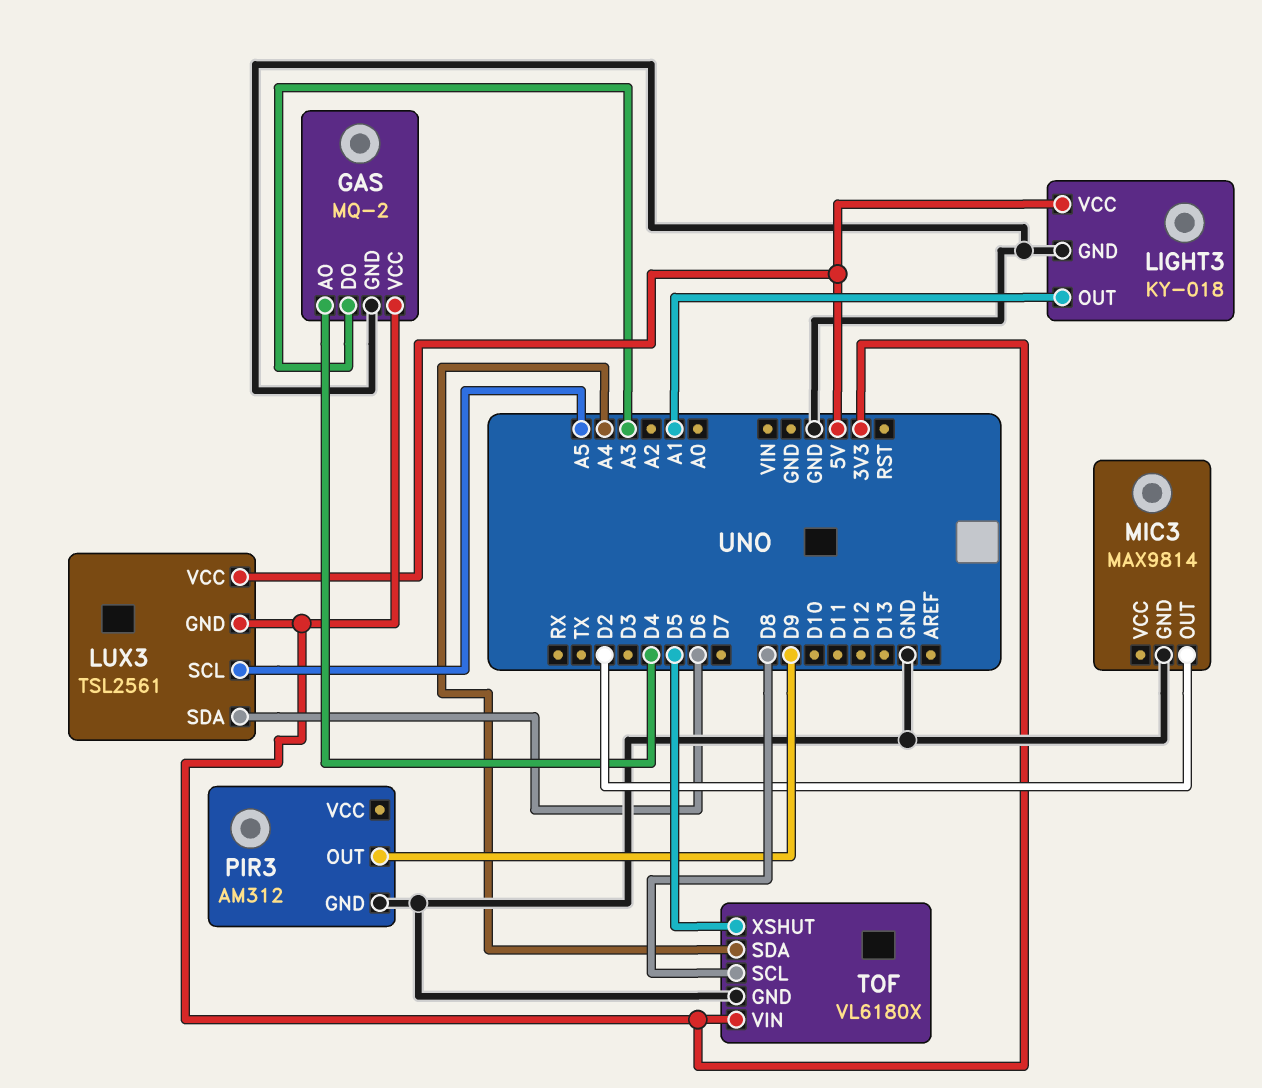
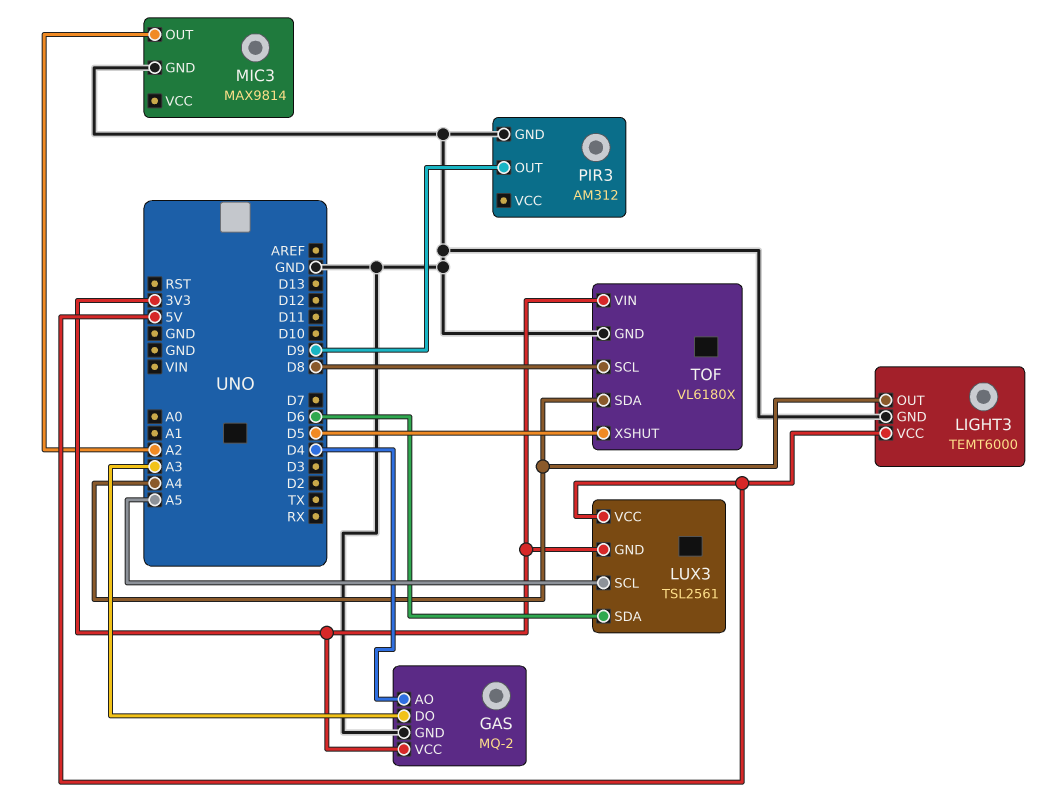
LIGHT3: KY-018 -> TEMT6000
LIGHT3 pin OUT: A1 -> A4
MIC3 pin OUT: D2 -> A2

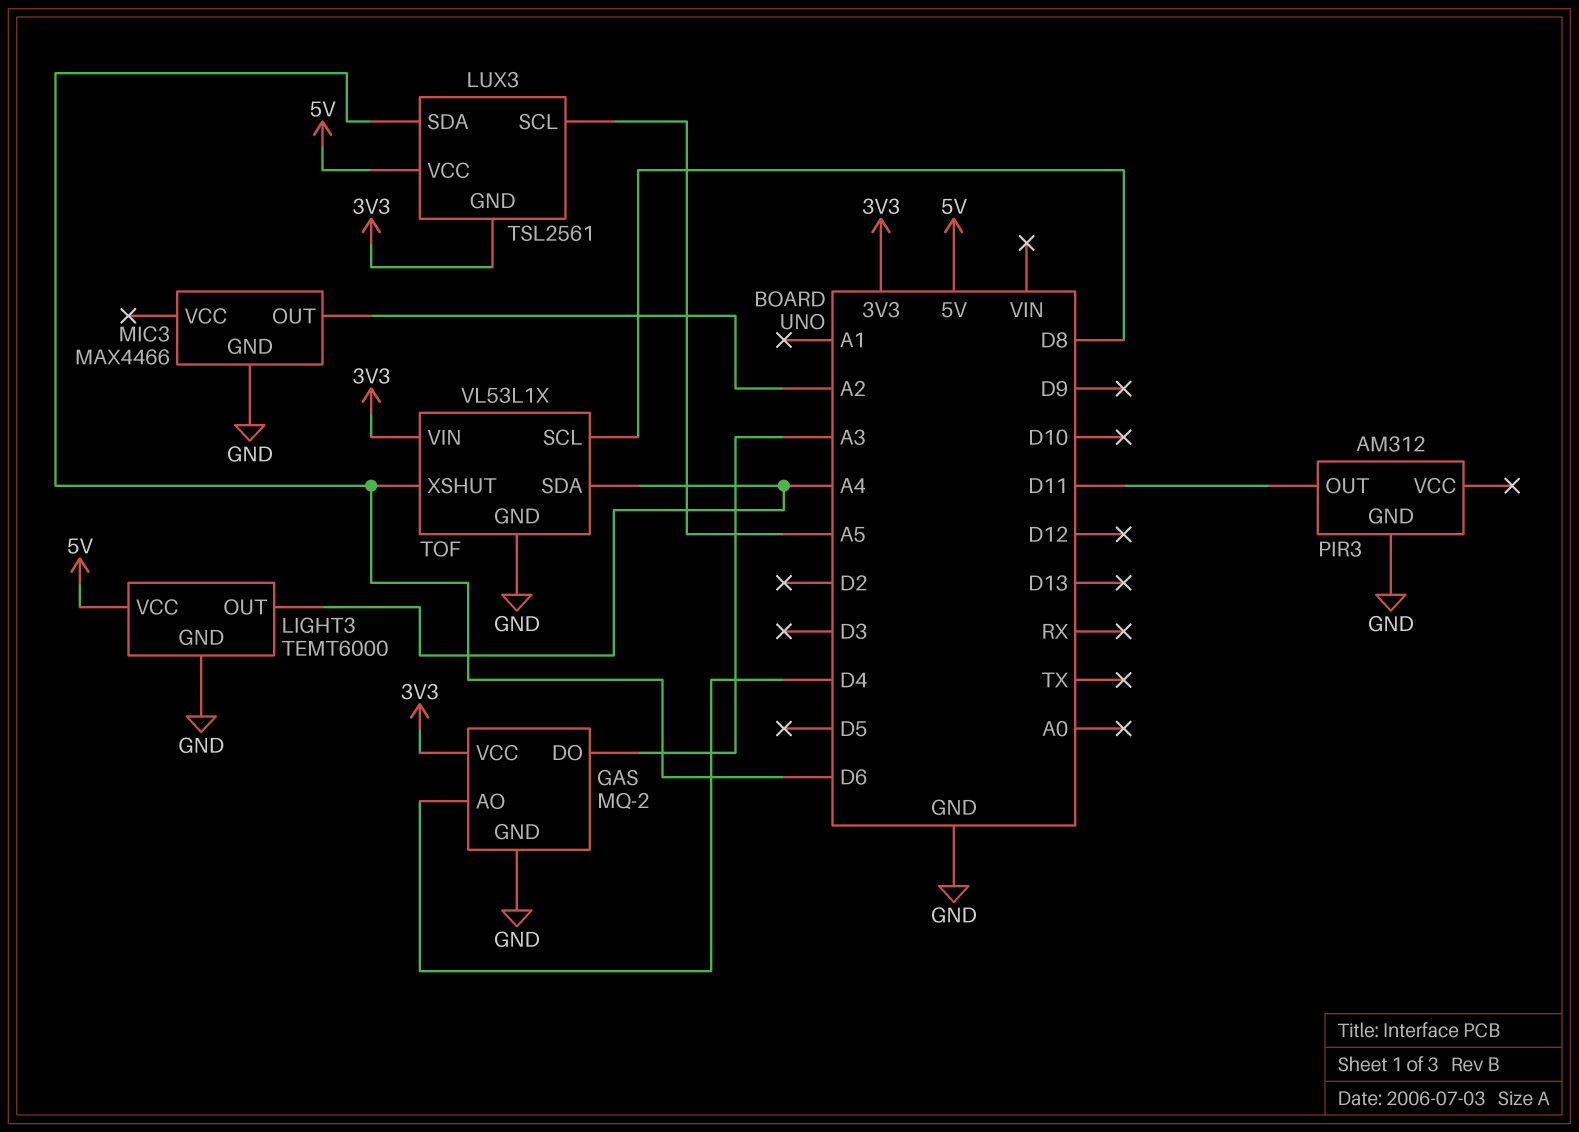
MIC3: MAX9814 -> MAX4466
PIR3 pin OUT: D9 -> D11
TOF: VL6180X -> VL53L1X
TOF pin XSHUT: D5 -> D6

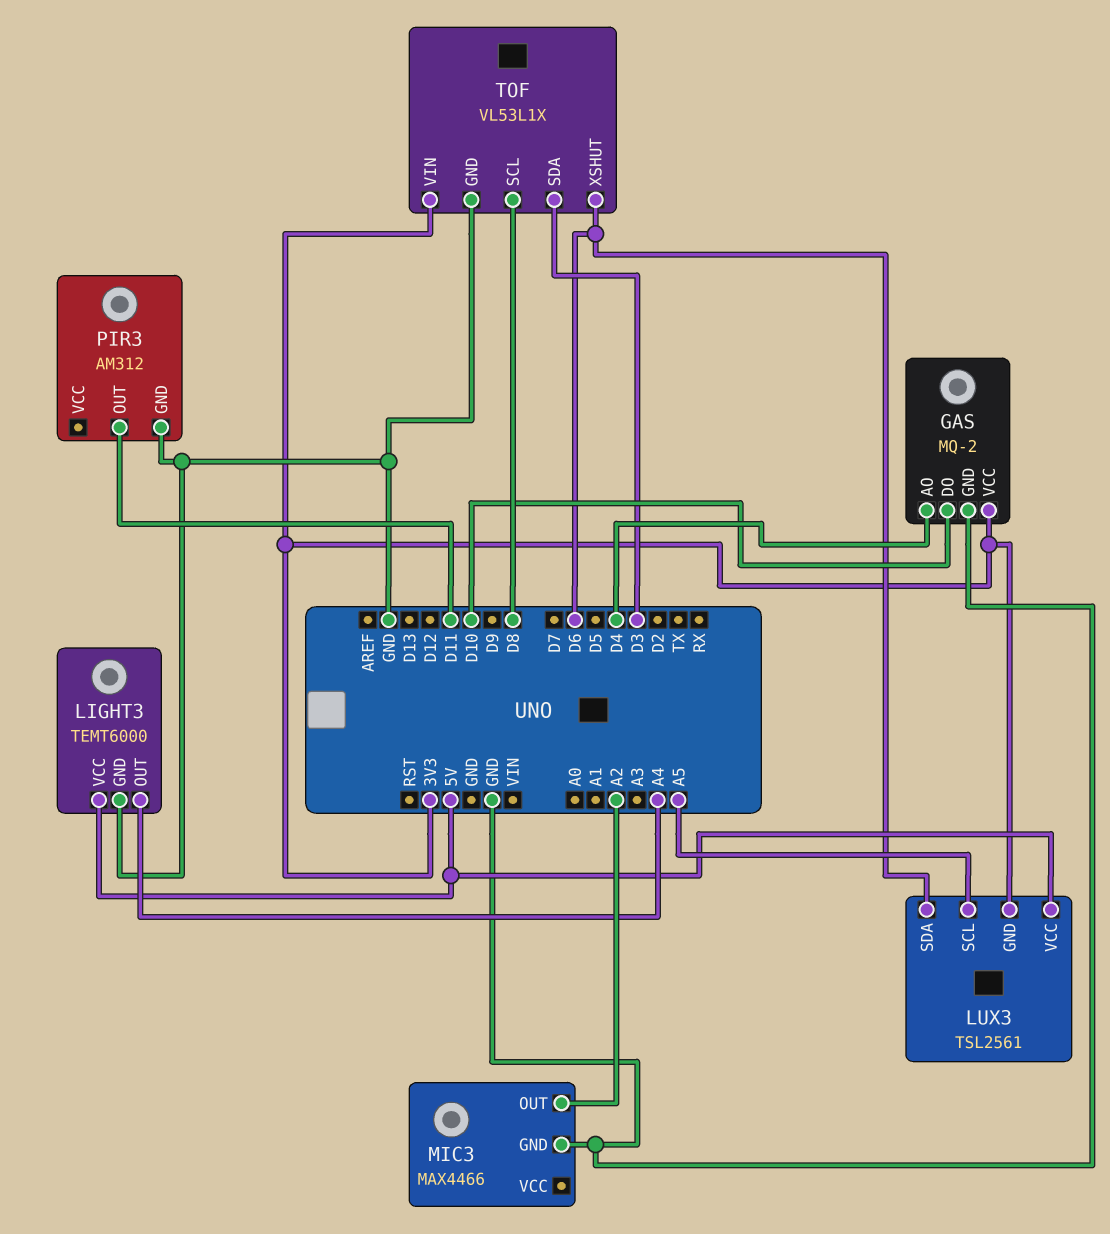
GAS pin DO: A3 -> D10
TOF pin SDA: A4 -> D3

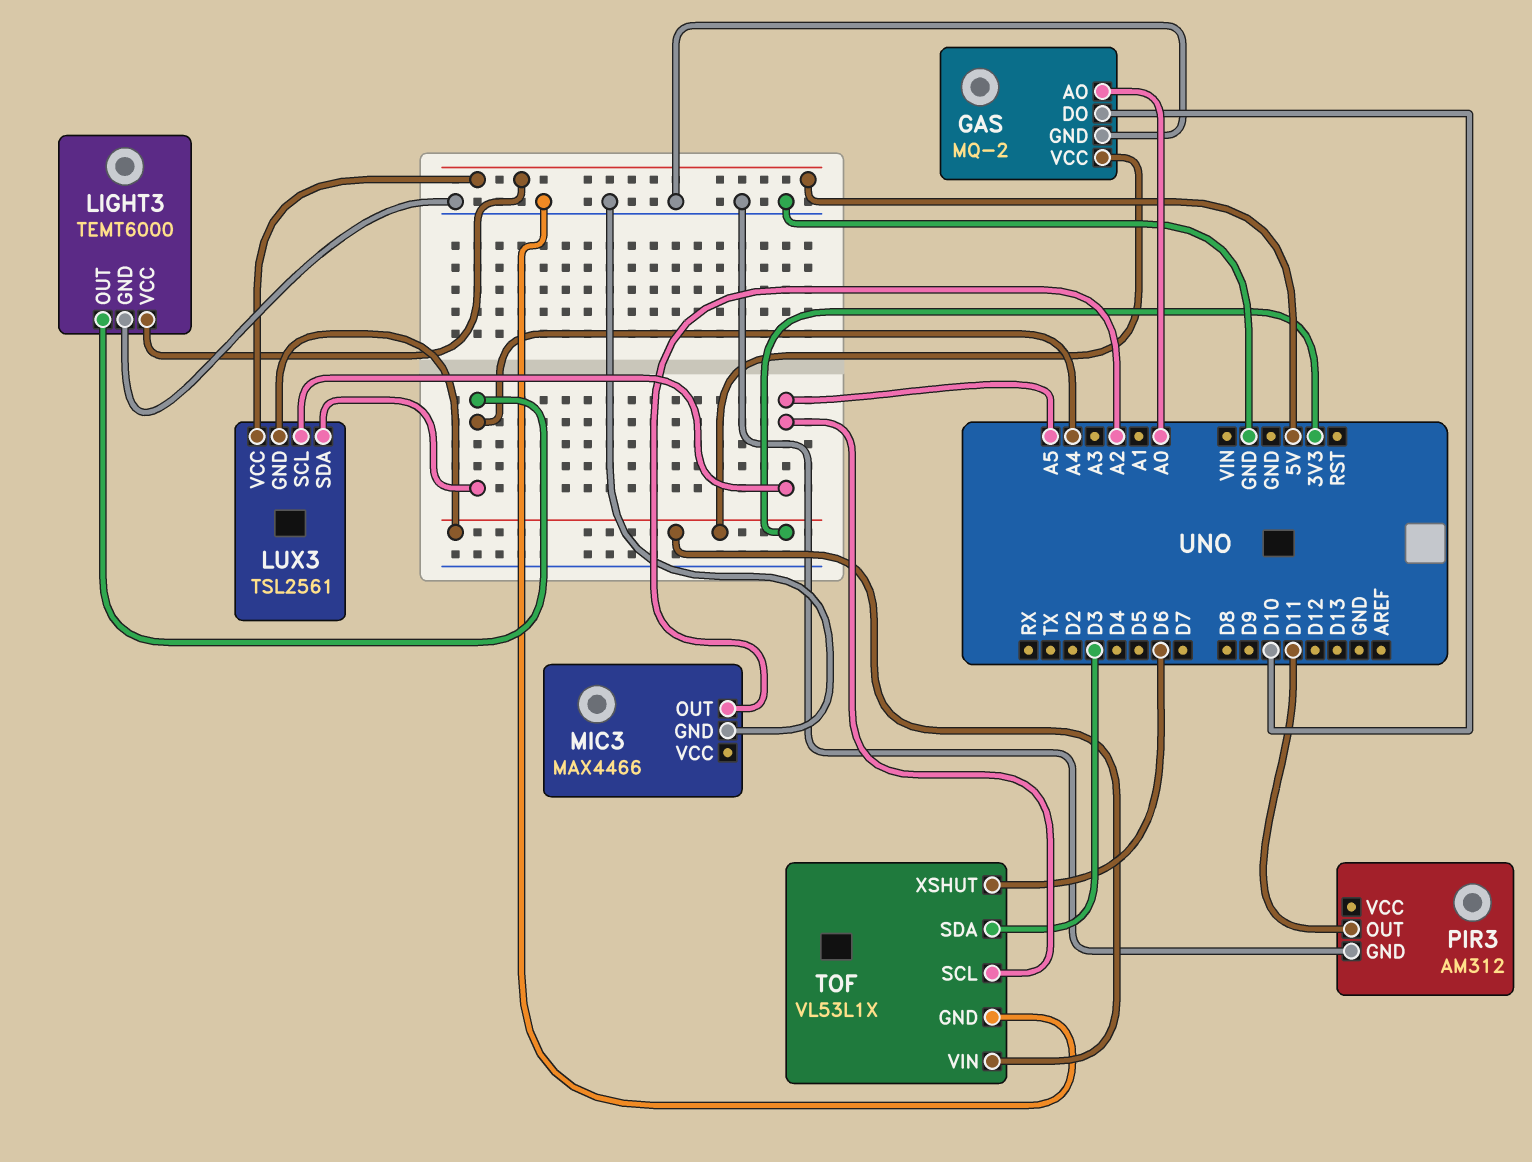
GAS pin AO: D4 -> A0
LUX3 pin SDA: D6 -> A4
TOF pin SCL: D8 -> A5

